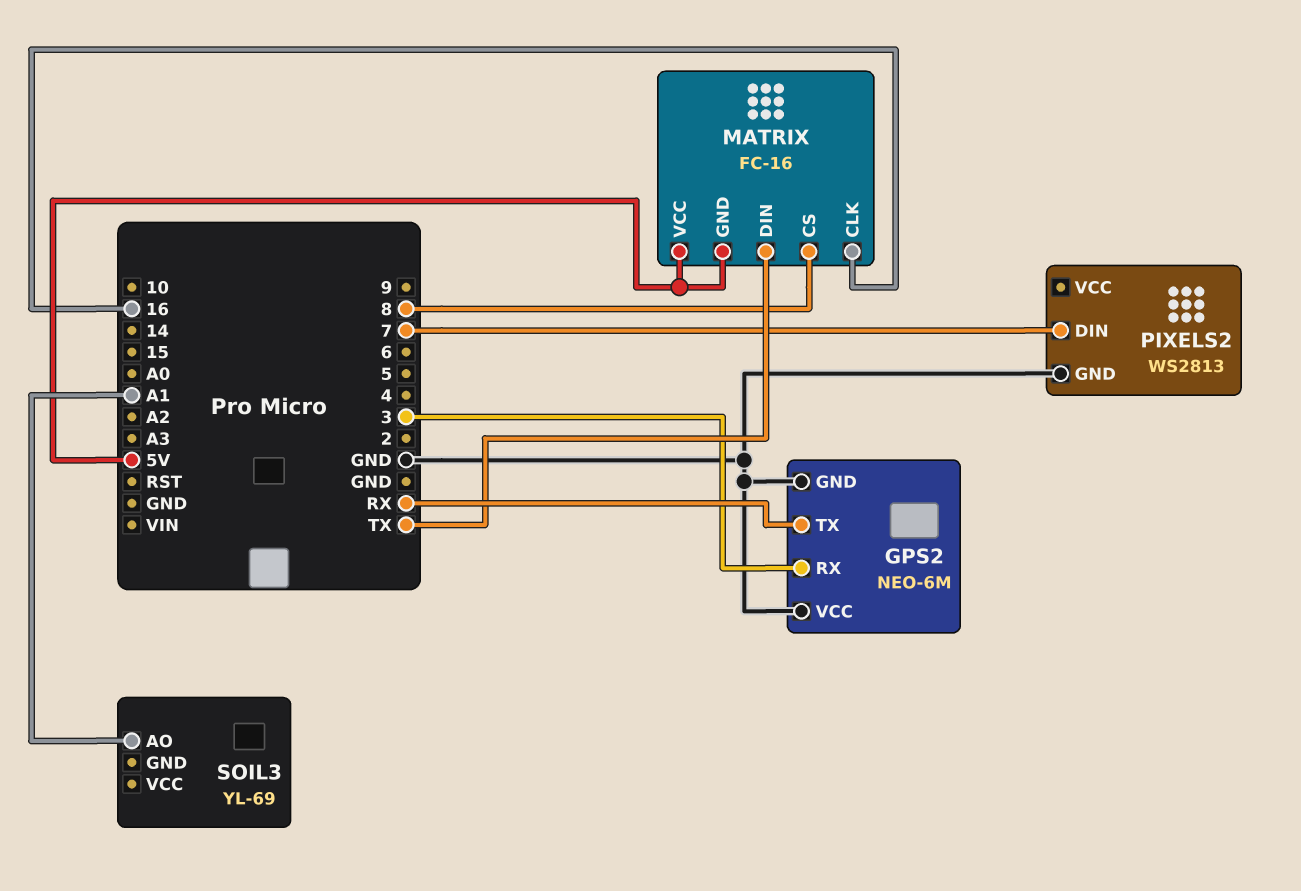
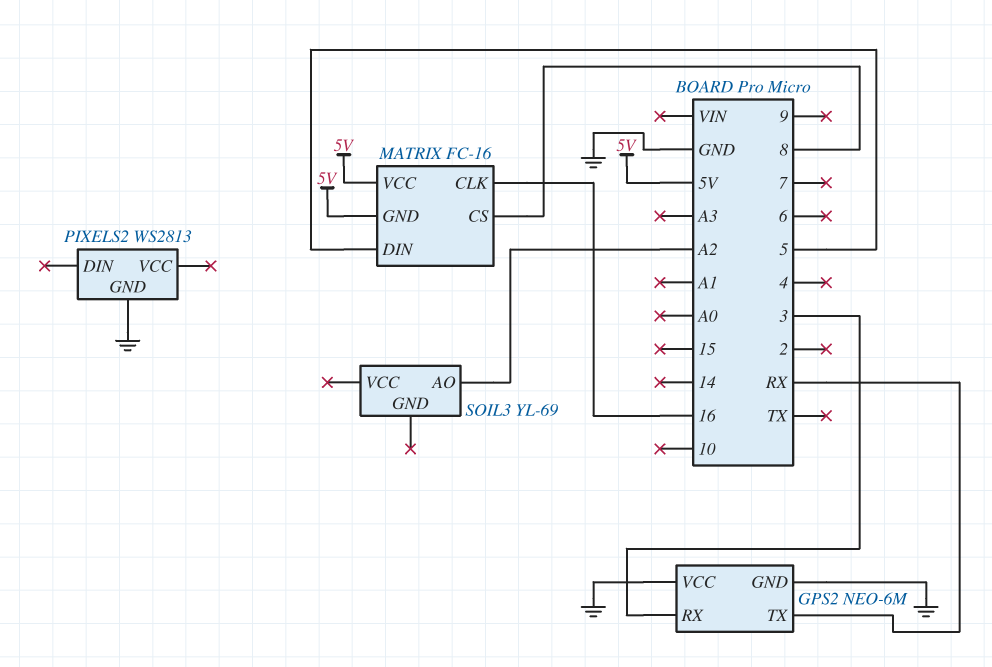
MATRIX pin DIN: TX -> 5
PIXELS2 pin DIN: 7 -> none
SOIL3 pin AO: A1 -> A2

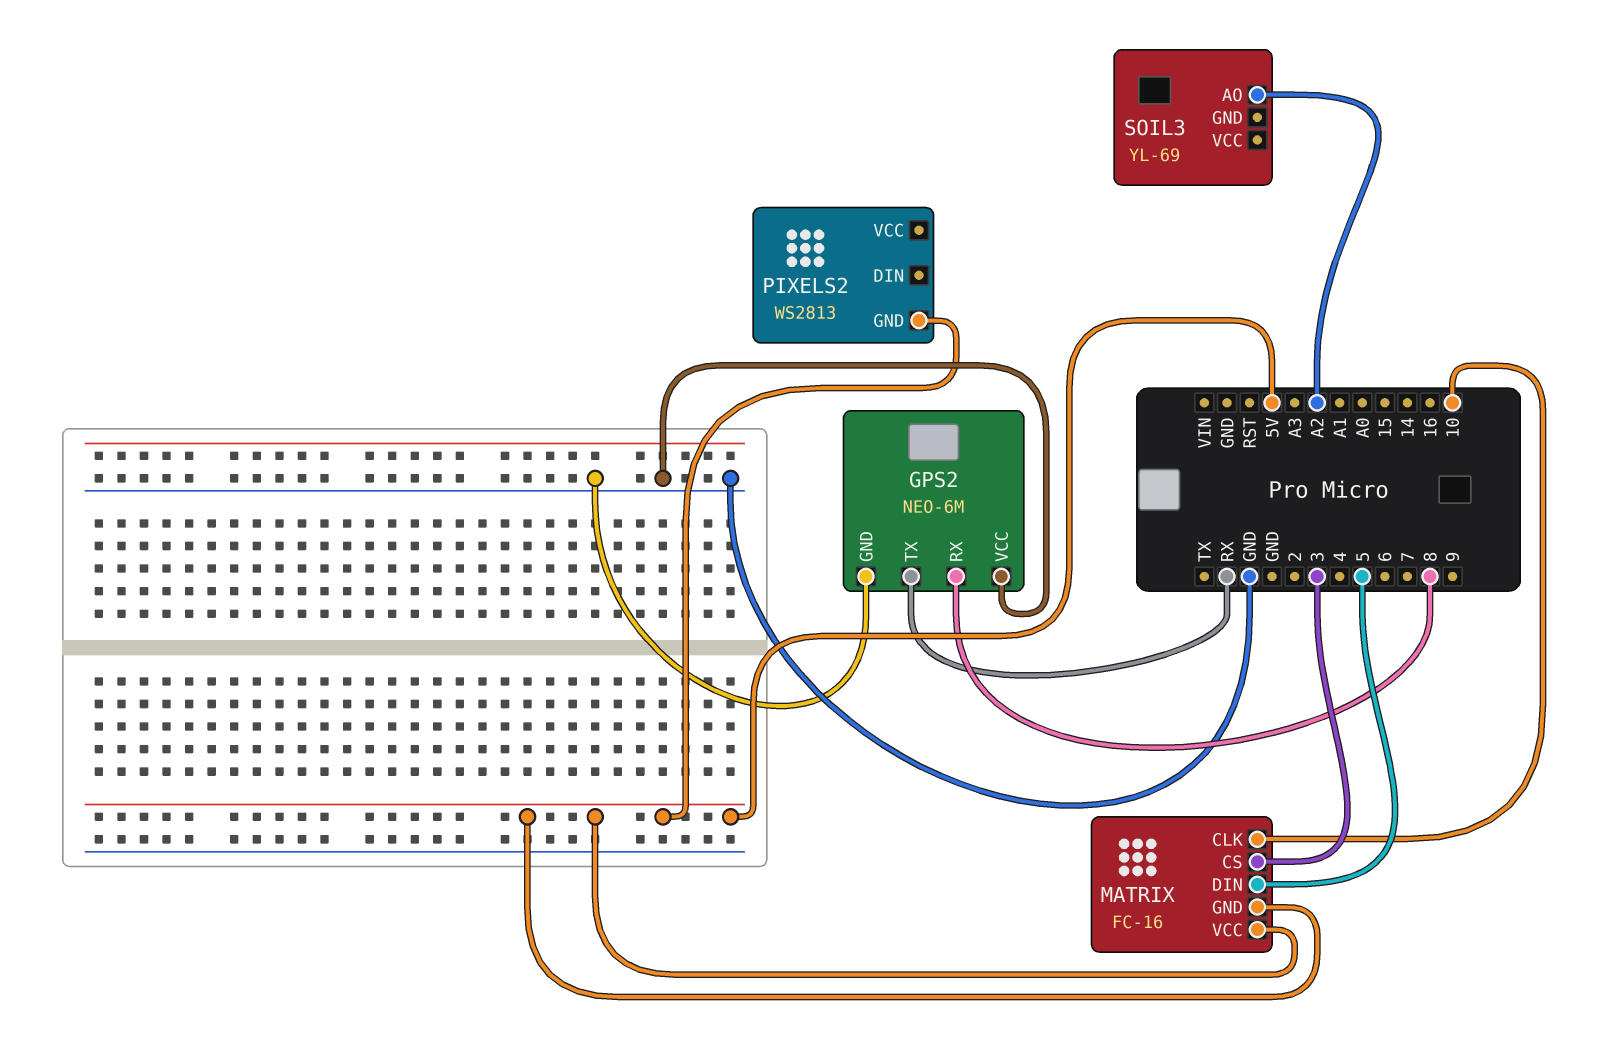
GPS2 pin RX: 3 -> 8
MATRIX pin CLK: 16 -> 10
MATRIX pin CS: 8 -> 3
PIXELS2 pin GND: GND -> 5V

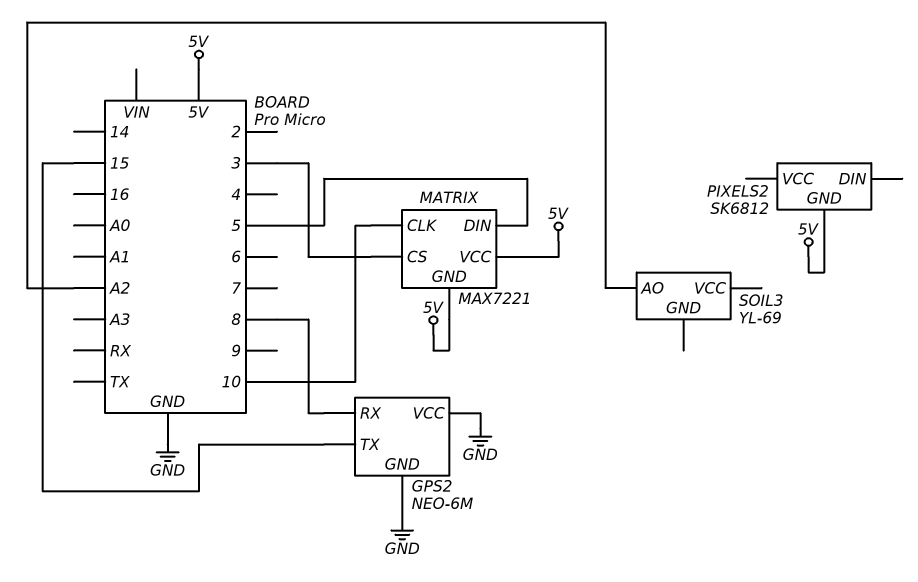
GPS2 pin TX: RX -> 15
MATRIX: FC-16 -> MAX7221
PIXELS2: WS2813 -> SK6812

